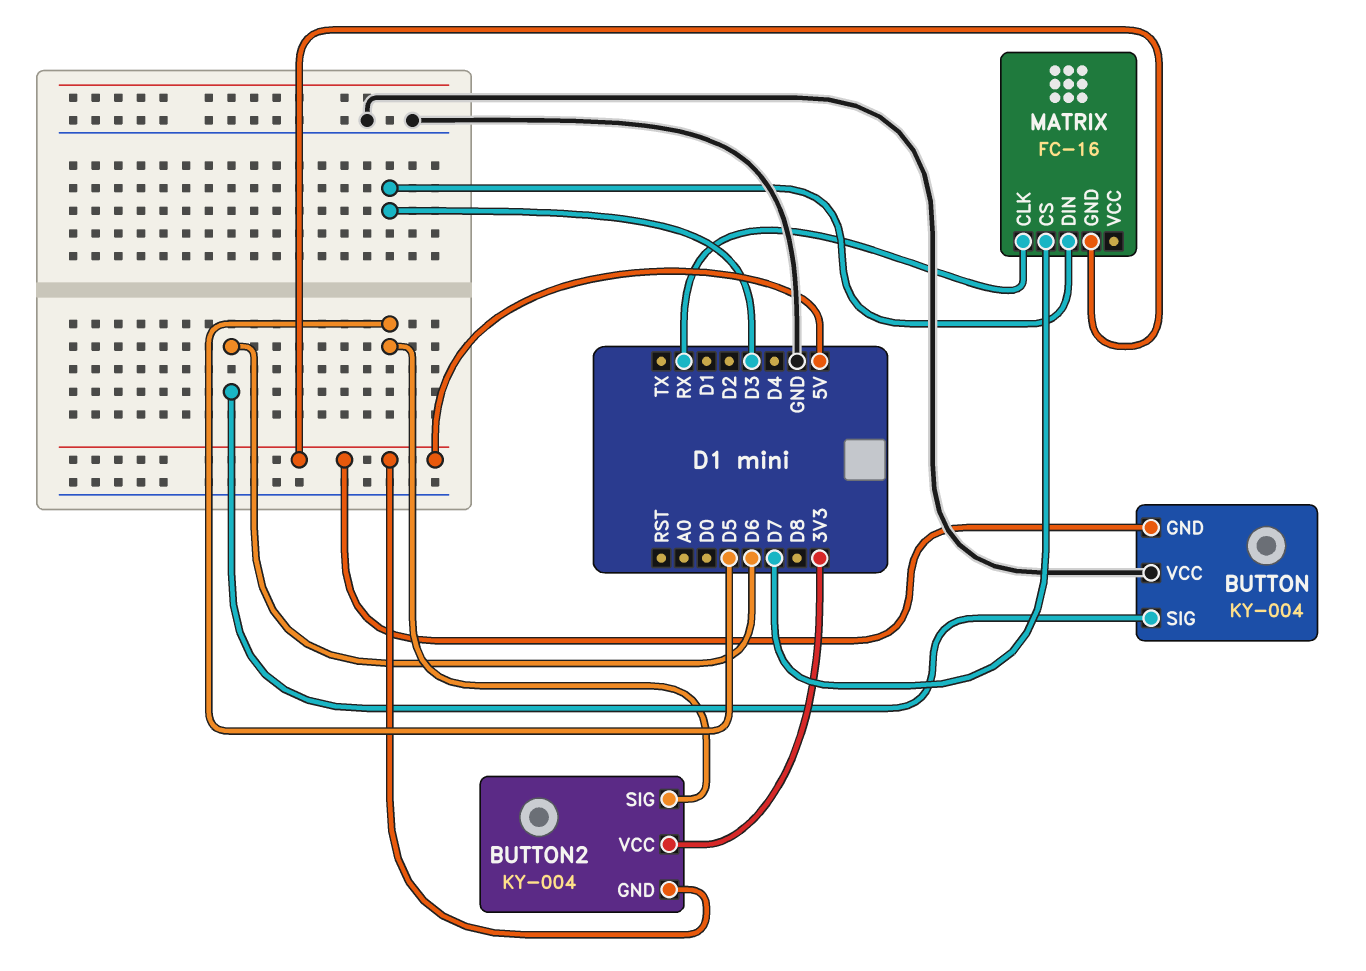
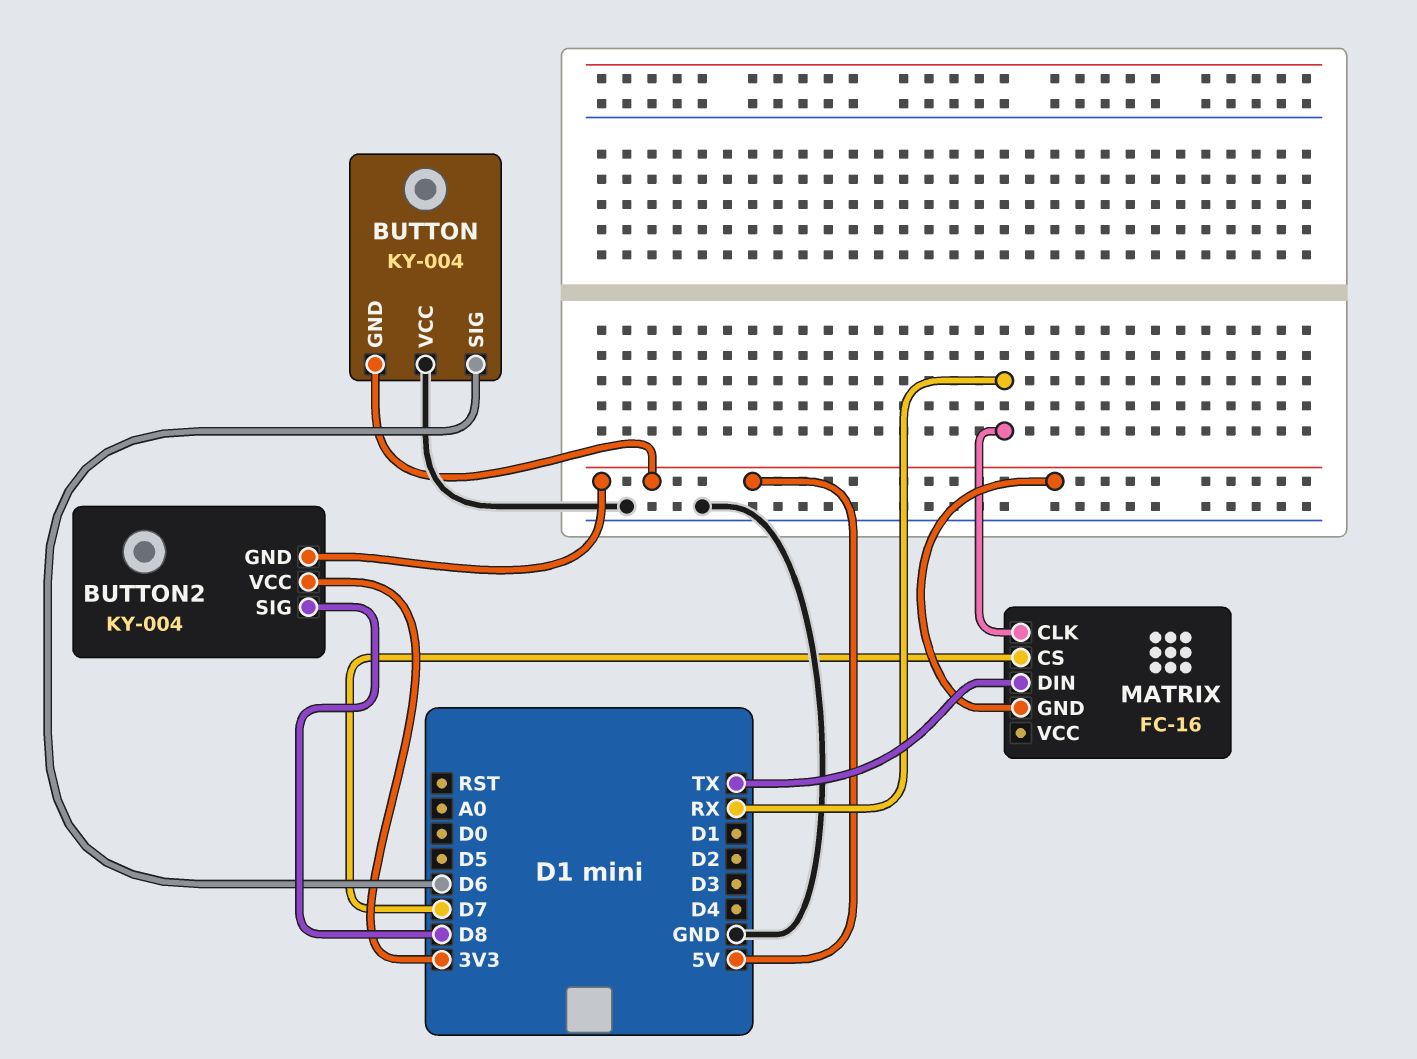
BUTTON2 pin SIG: D5 -> D8
MATRIX pin DIN: D3 -> TX

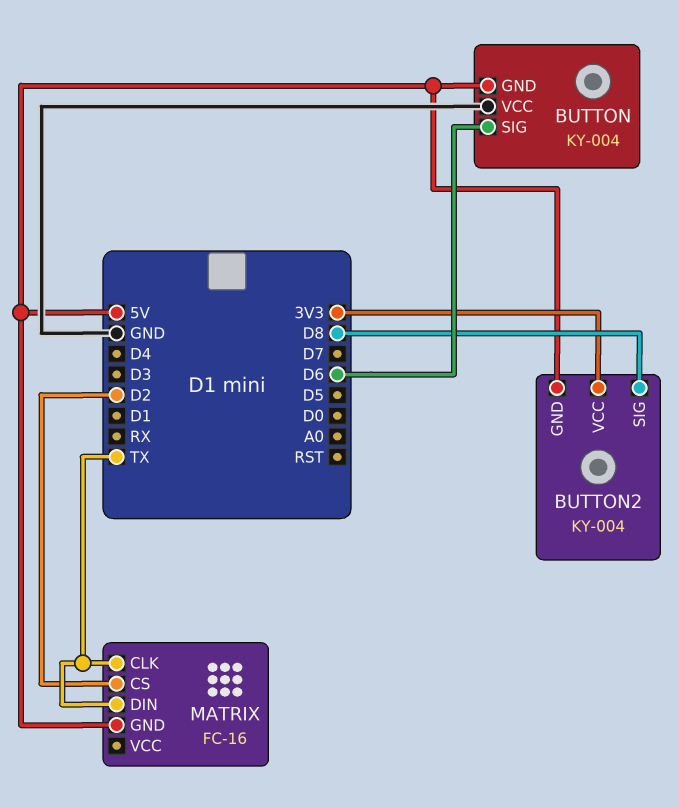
MATRIX pin CLK: RX -> TX
MATRIX pin CS: D7 -> D2

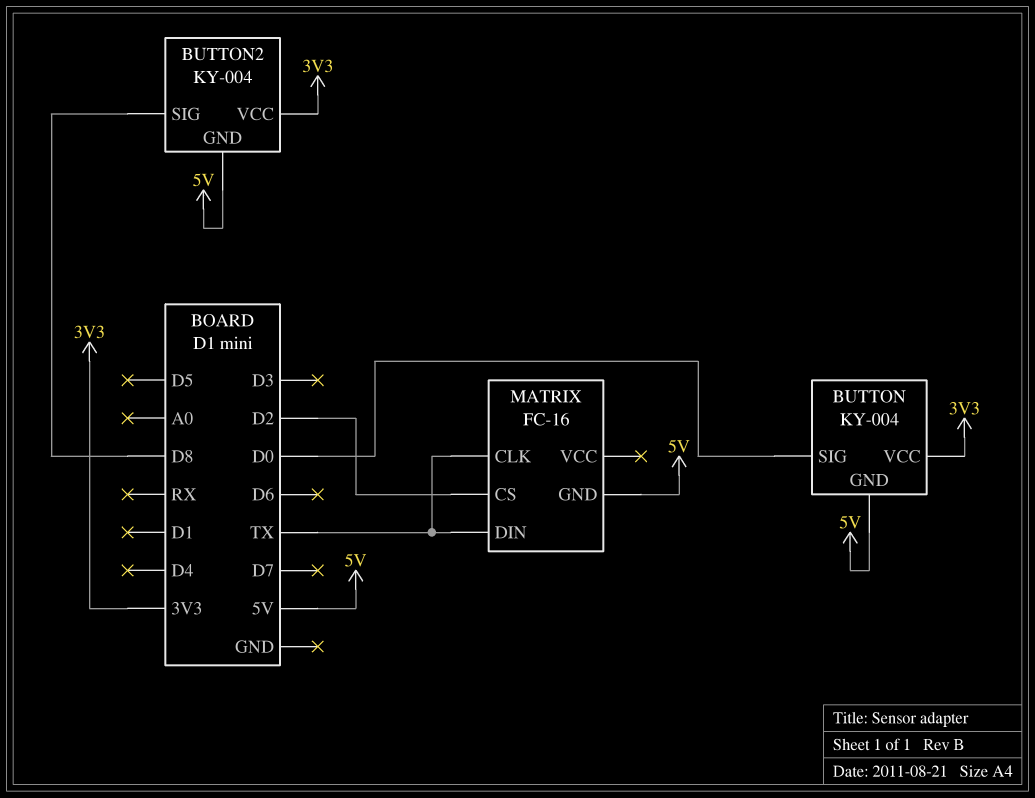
BUTTON pin SIG: D6 -> D0
BUTTON pin VCC: GND -> 3V3

